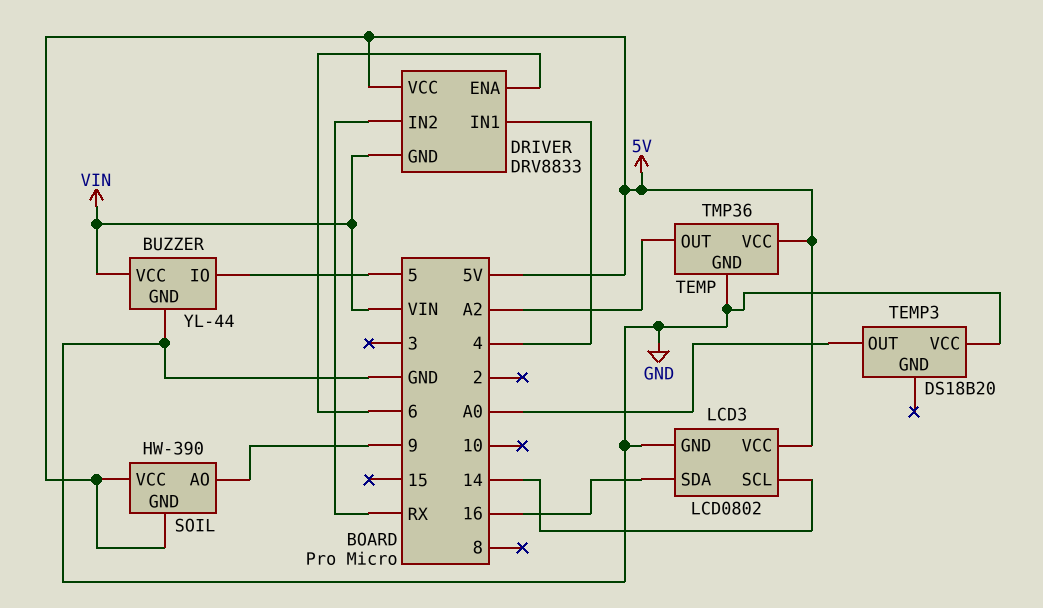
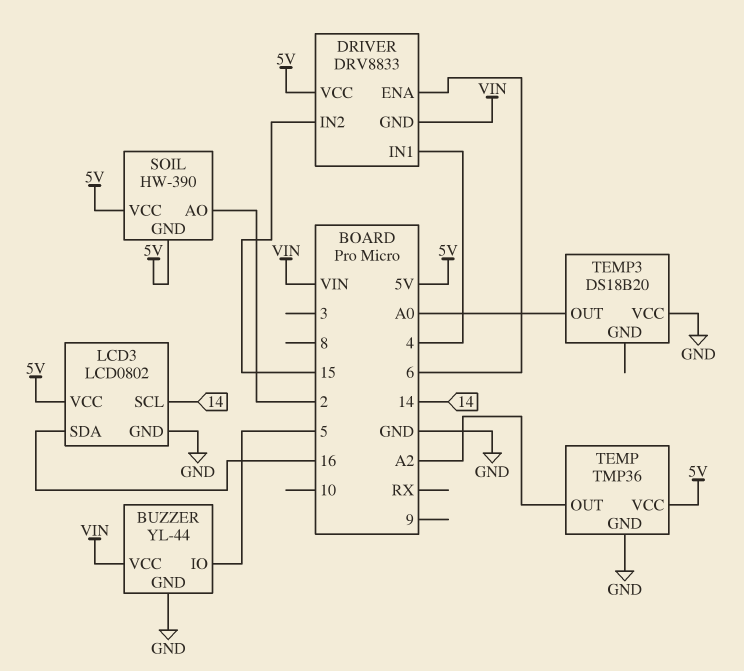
DRIVER pin IN2: RX -> 15
SOIL pin AO: 9 -> 2

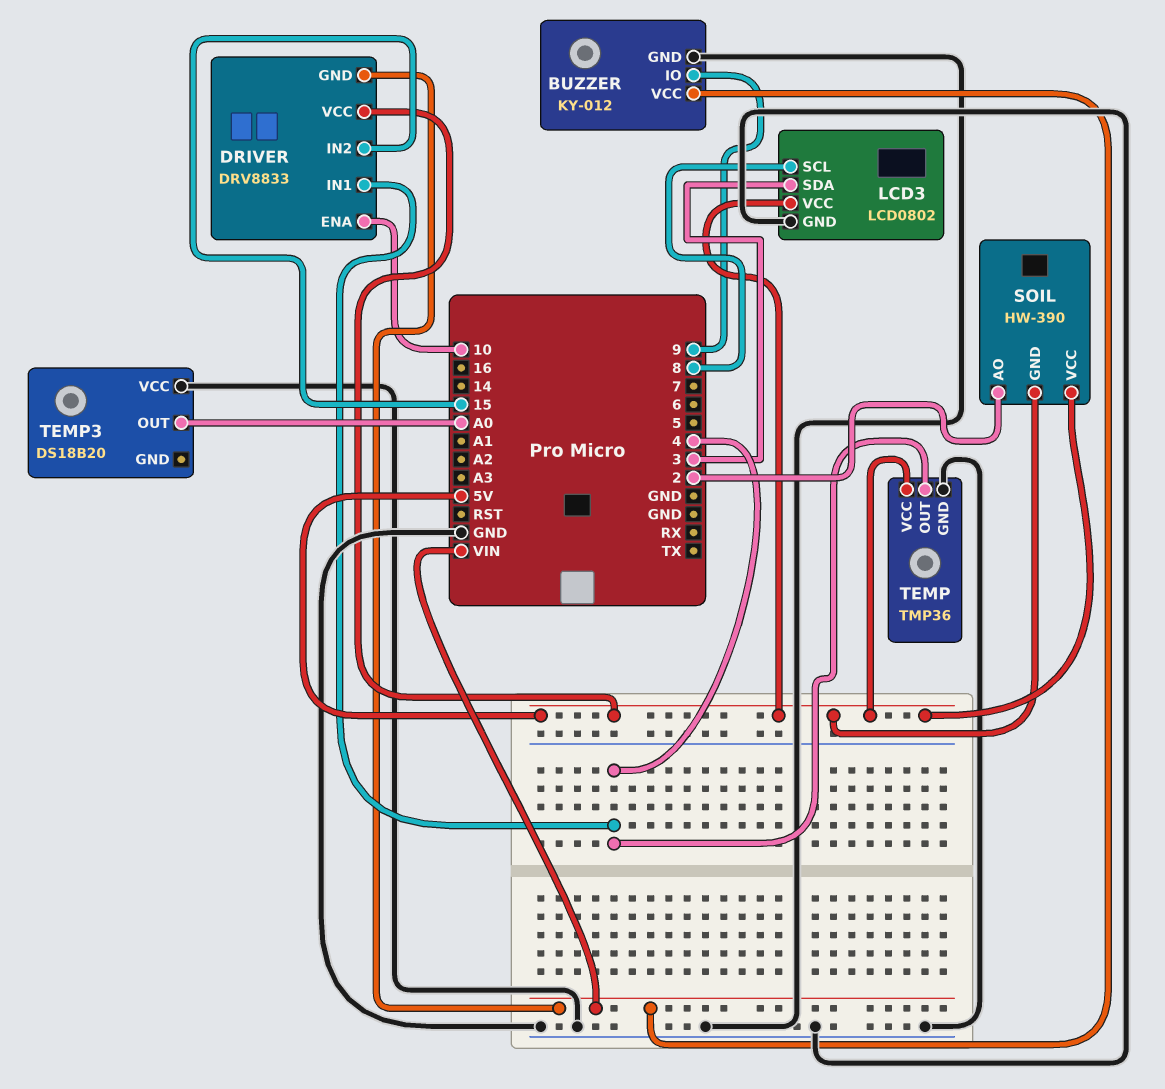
BUZZER: YL-44 -> KY-012
BUZZER pin IO: 5 -> 9
DRIVER pin ENA: 6 -> 10
LCD3 pin SCL: 14 -> 8
LCD3 pin SDA: 16 -> 3
TEMP pin OUT: A2 -> 4

